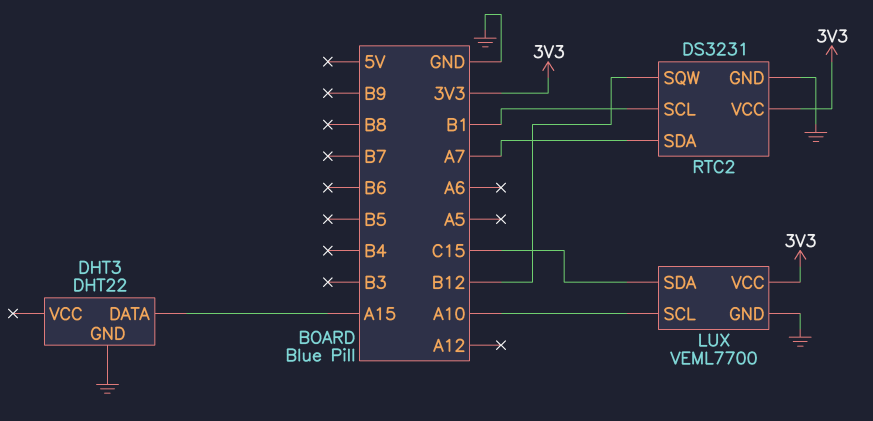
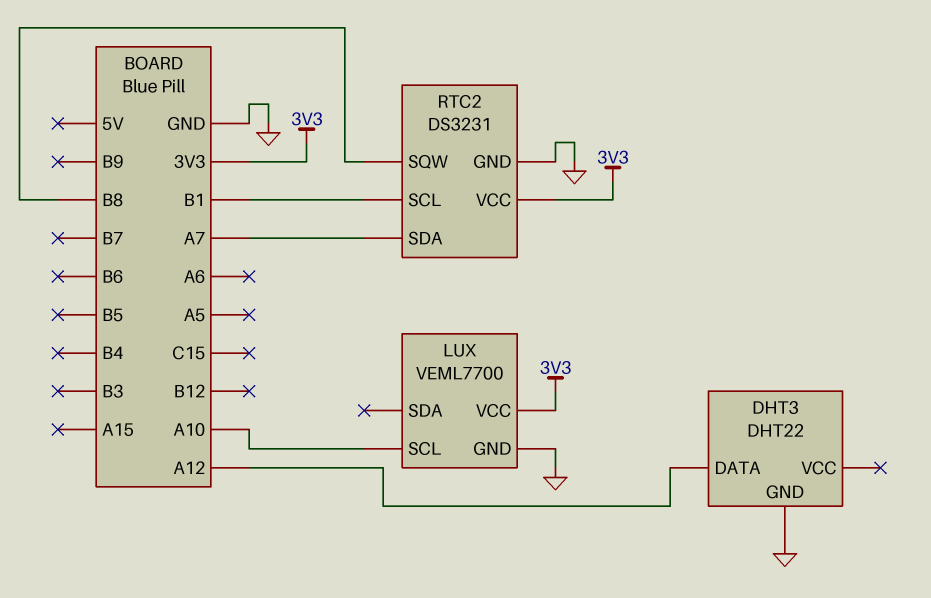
DHT3 pin DATA: A15 -> A12
LUX pin SDA: C15 -> none
RTC2 pin SQW: B12 -> B8

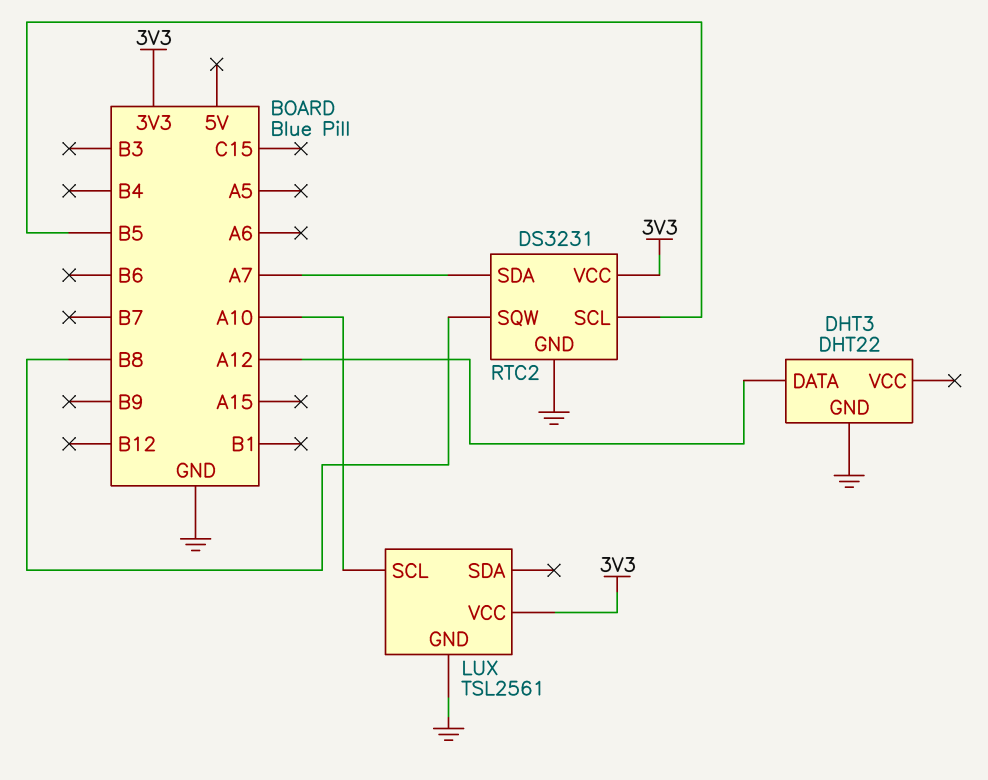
LUX: VEML7700 -> TSL2561
RTC2 pin SCL: B1 -> B5

